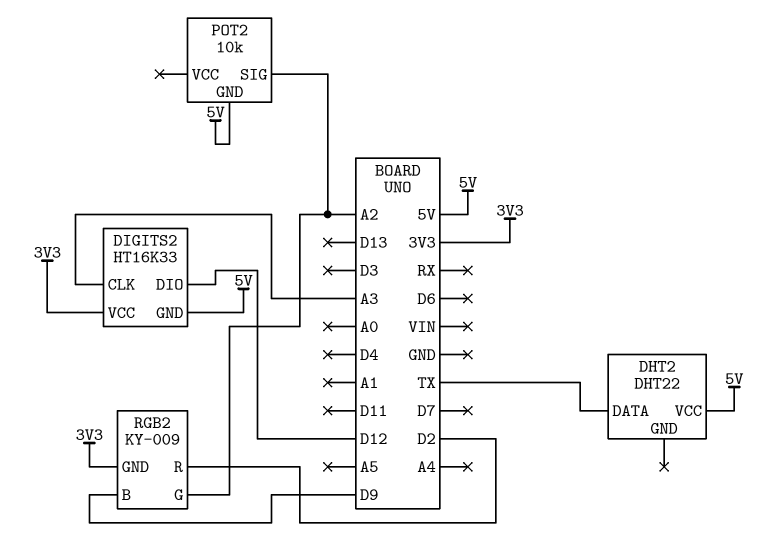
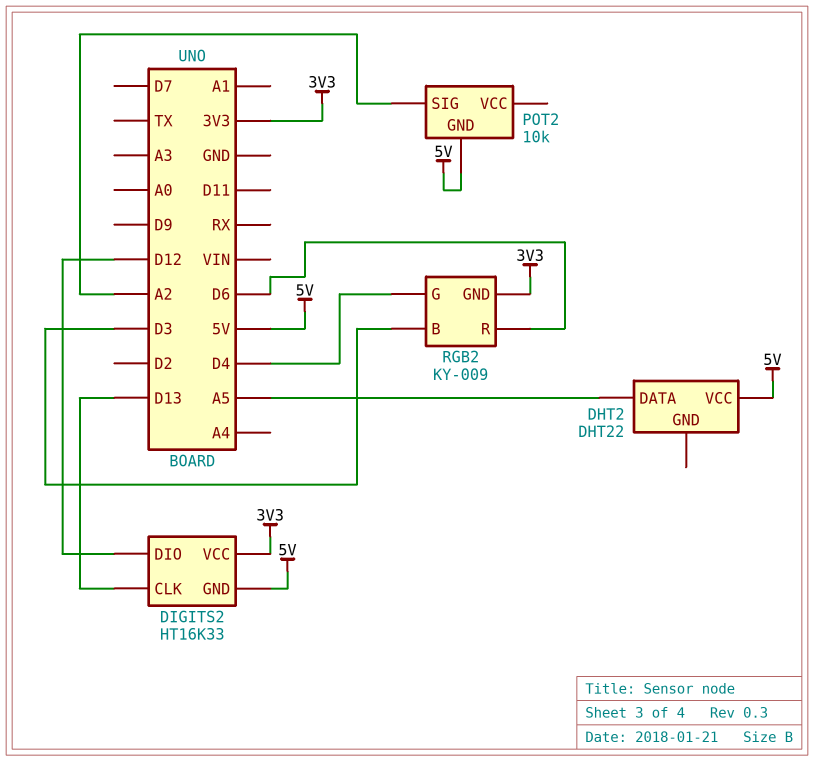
DHT2 pin DATA: TX -> A5
DIGITS2 pin CLK: A3 -> D13
RGB2 pin B: D9 -> D3
RGB2 pin G: A2 -> D4
RGB2 pin R: D2 -> D6

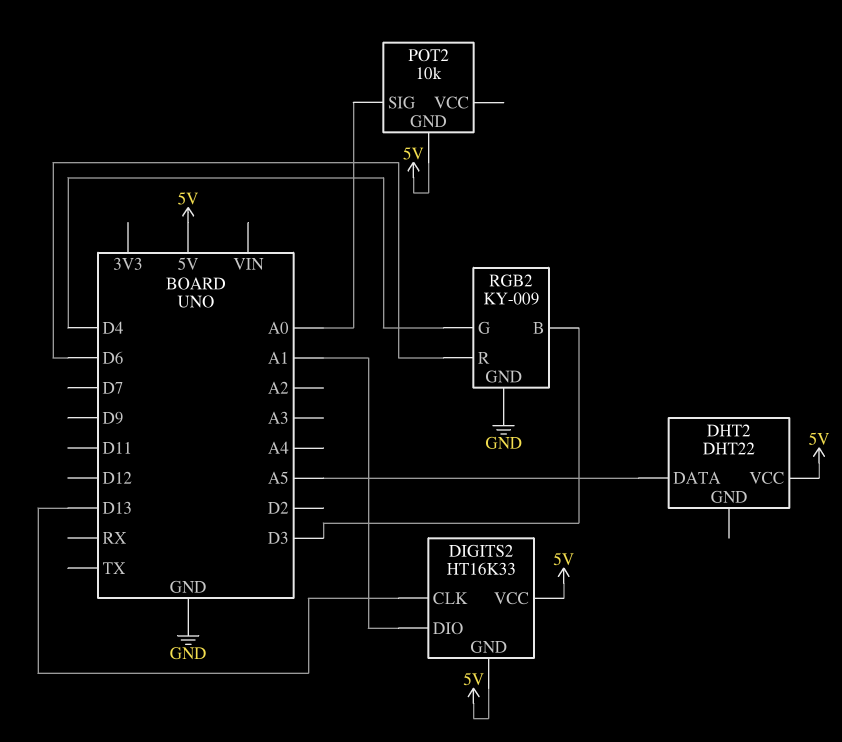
DIGITS2 pin DIO: D12 -> A1
DIGITS2 pin VCC: 3V3 -> 5V
POT2 pin SIG: A2 -> A0
RGB2 pin GND: 3V3 -> GND

